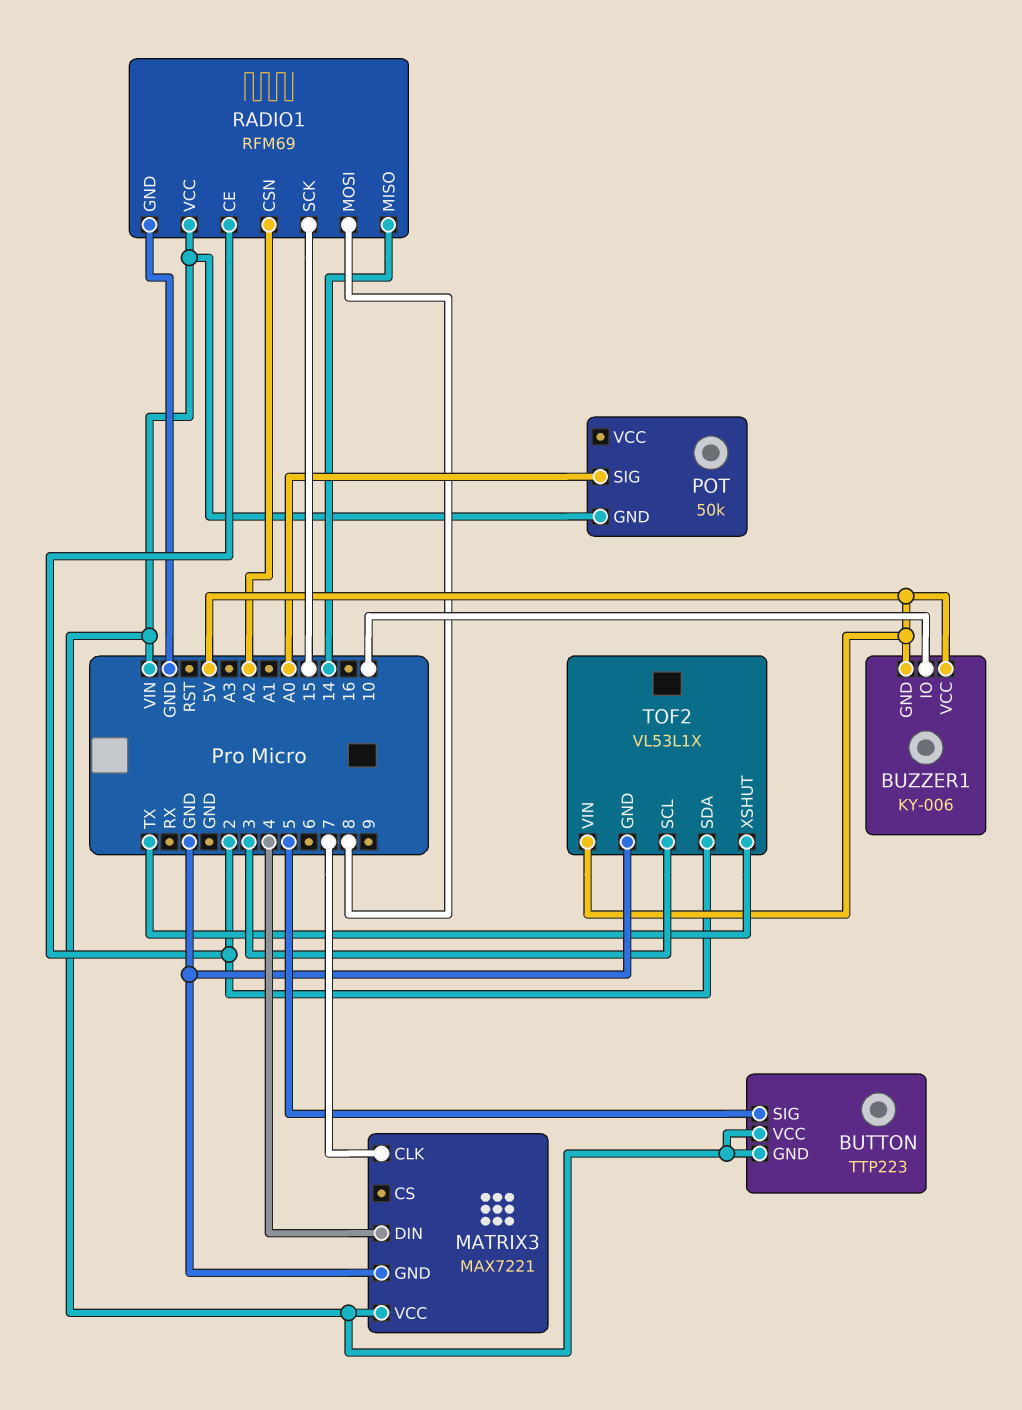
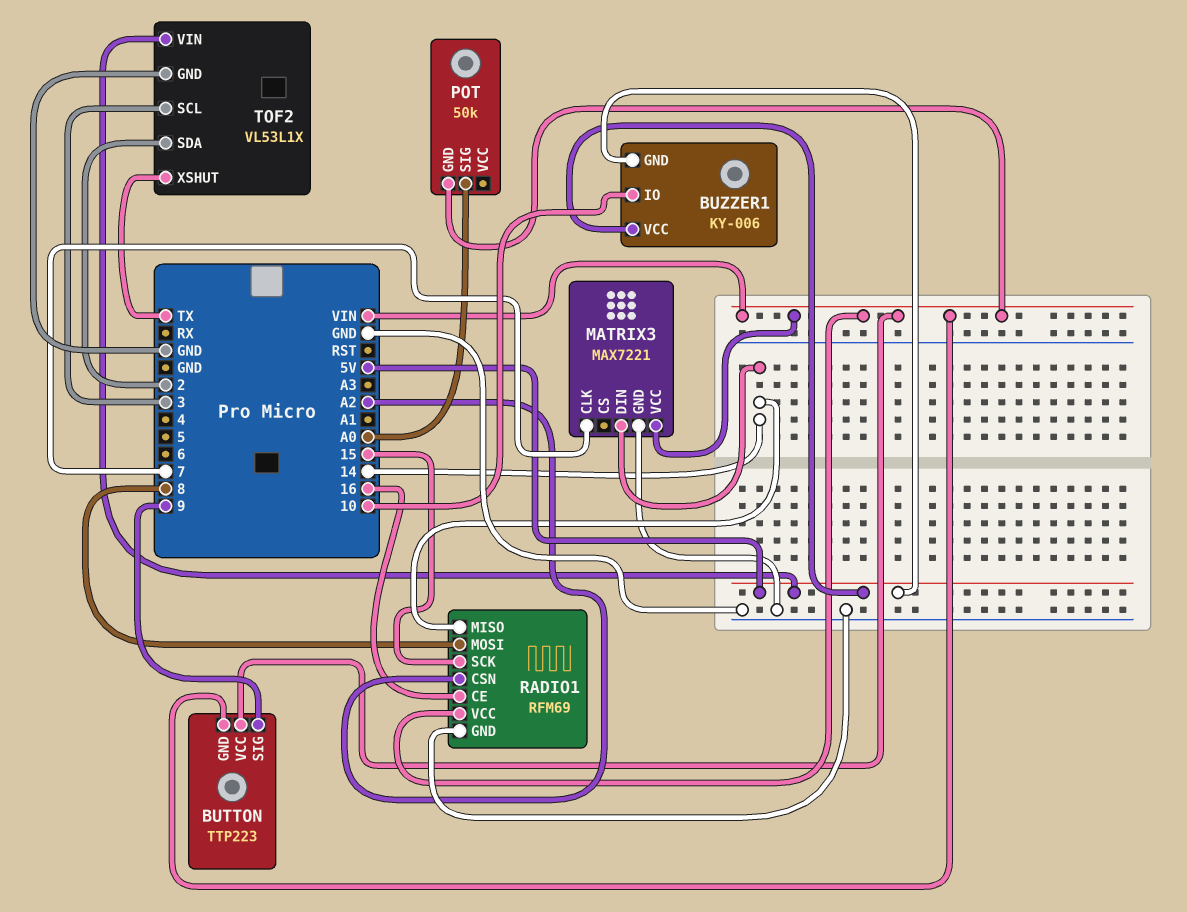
BUTTON pin SIG: 5 -> 9
MATRIX3 pin DIN: 4 -> 14
RADIO1 pin CE: 2 -> 16

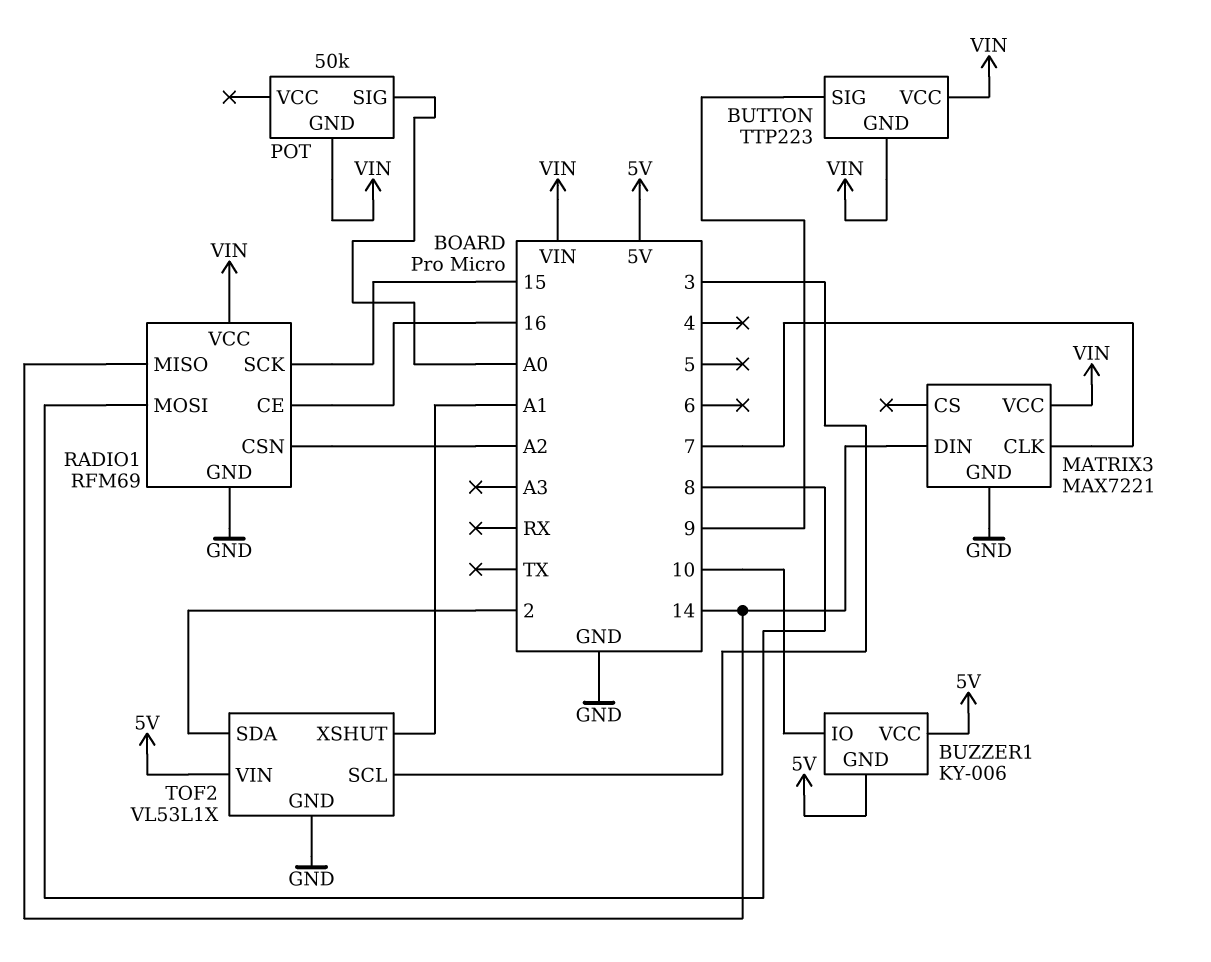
TOF2 pin XSHUT: TX -> A1

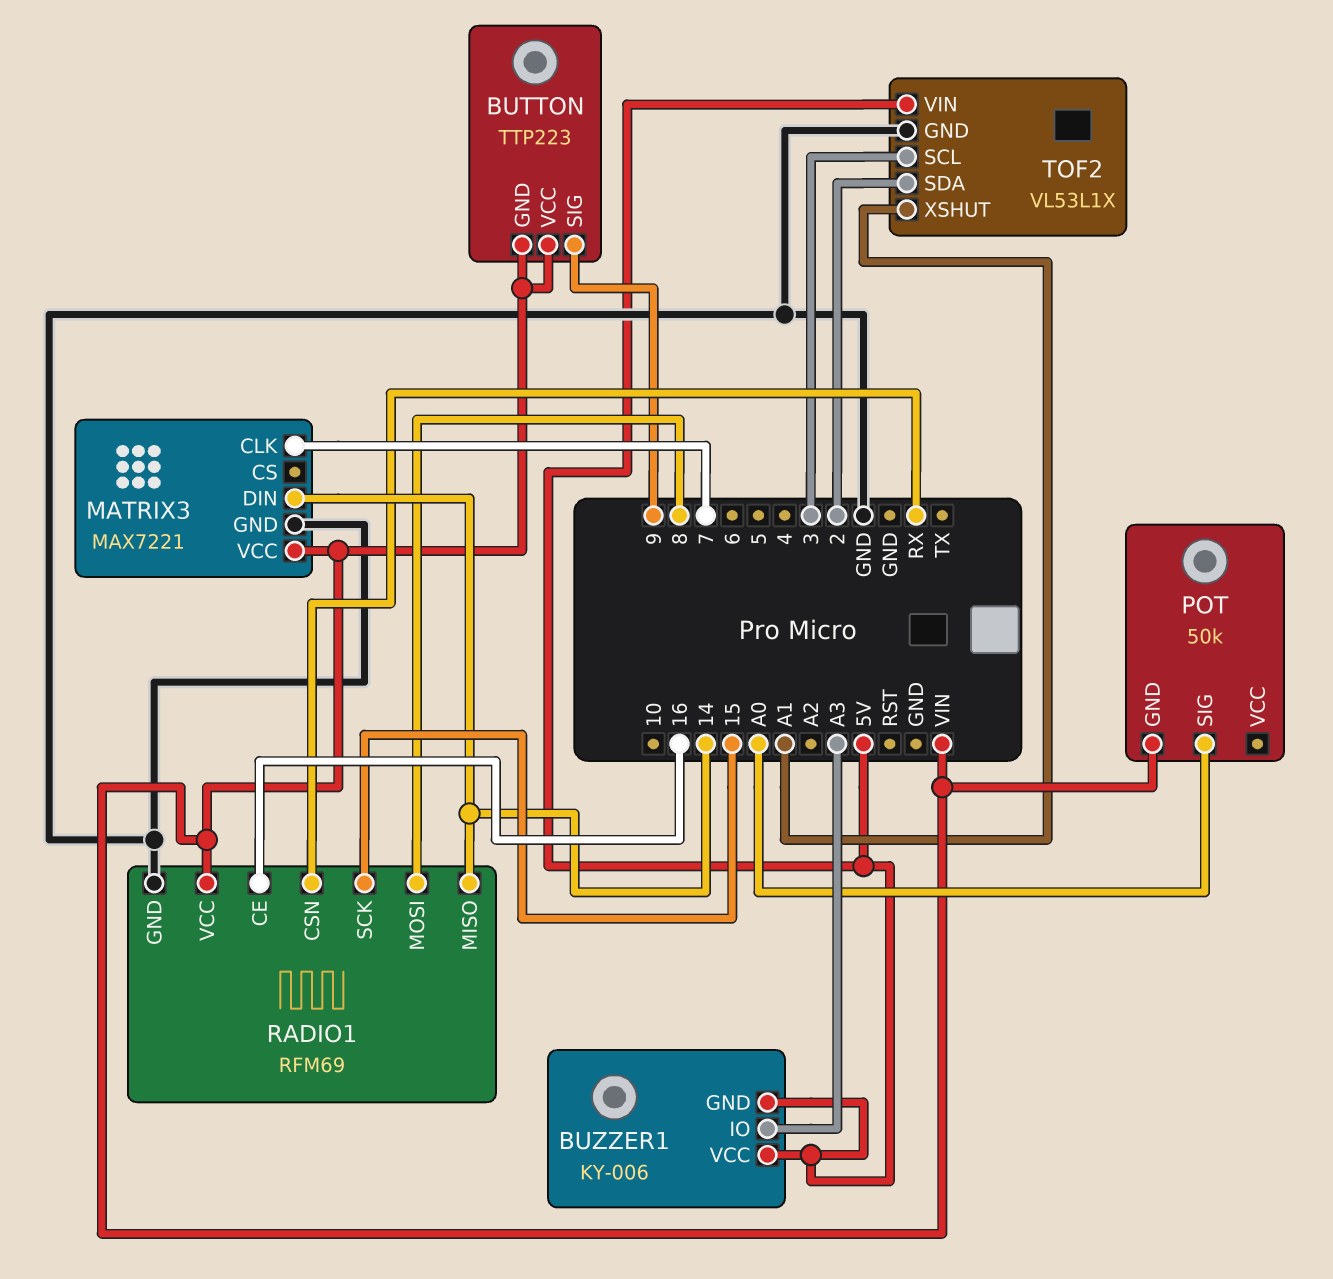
BUZZER1 pin IO: 10 -> A3
RADIO1 pin CSN: A2 -> RX

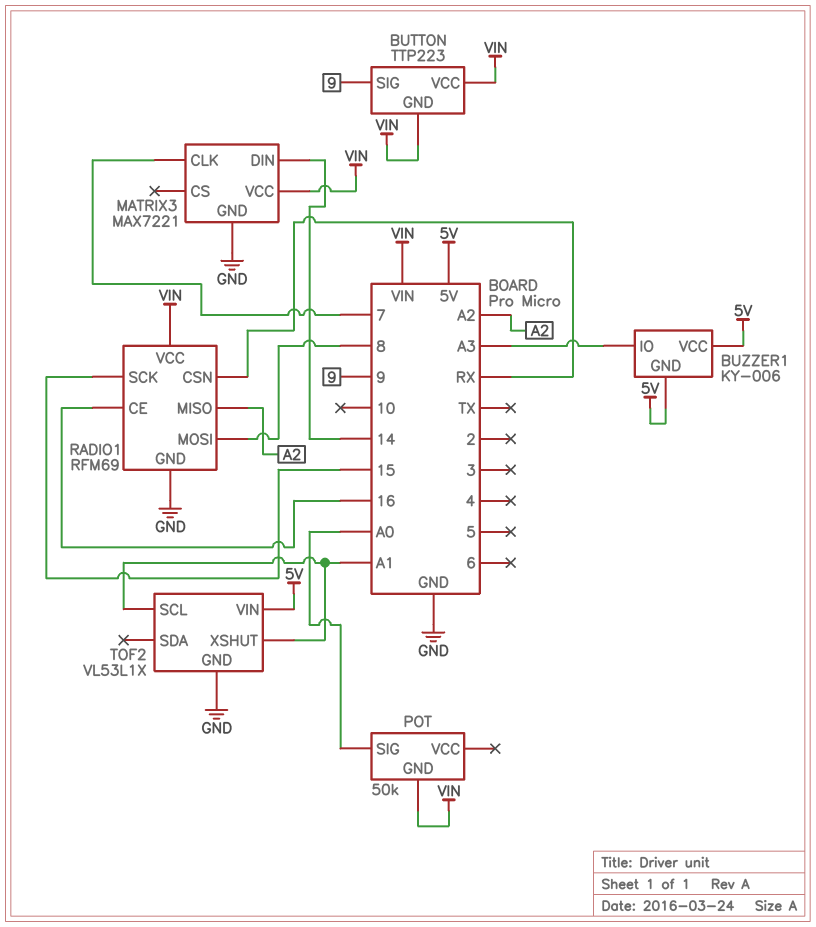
RADIO1 pin MISO: 14 -> A2
TOF2 pin SCL: 3 -> A1
TOF2 pin SDA: 2 -> none

